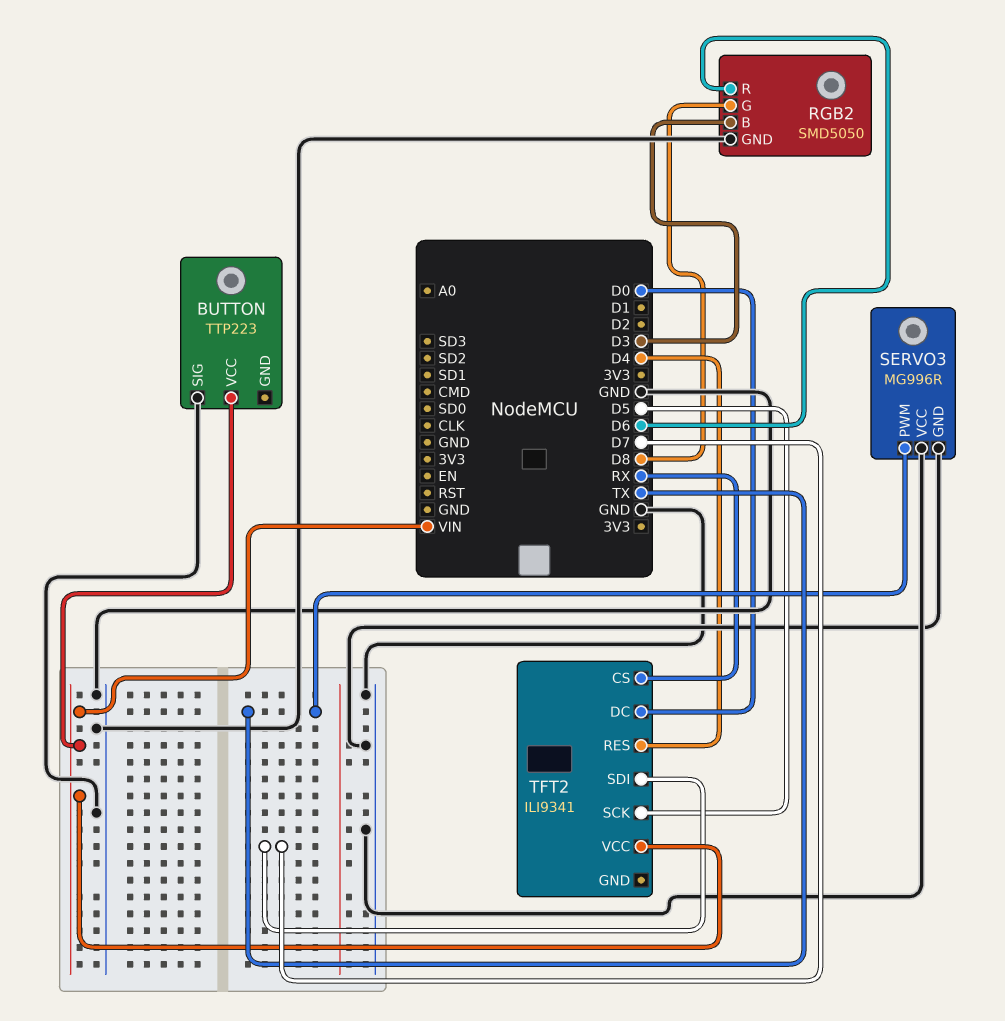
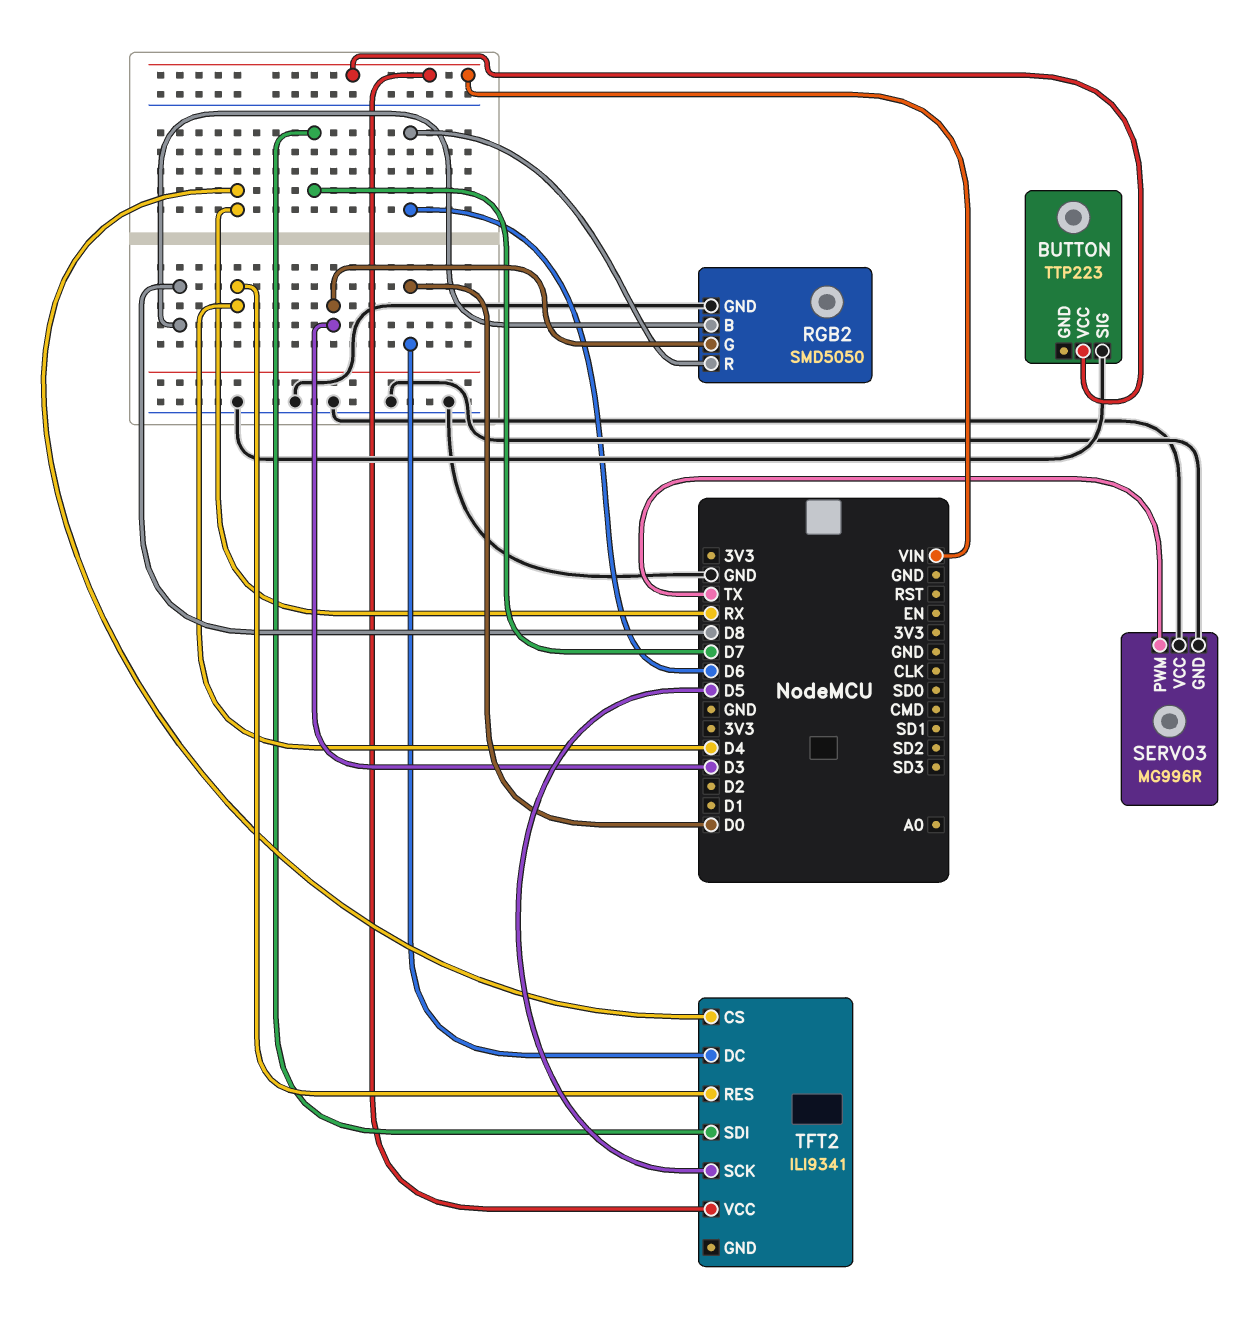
RGB2 pin B: D3 -> D8
RGB2 pin G: D8 -> D3

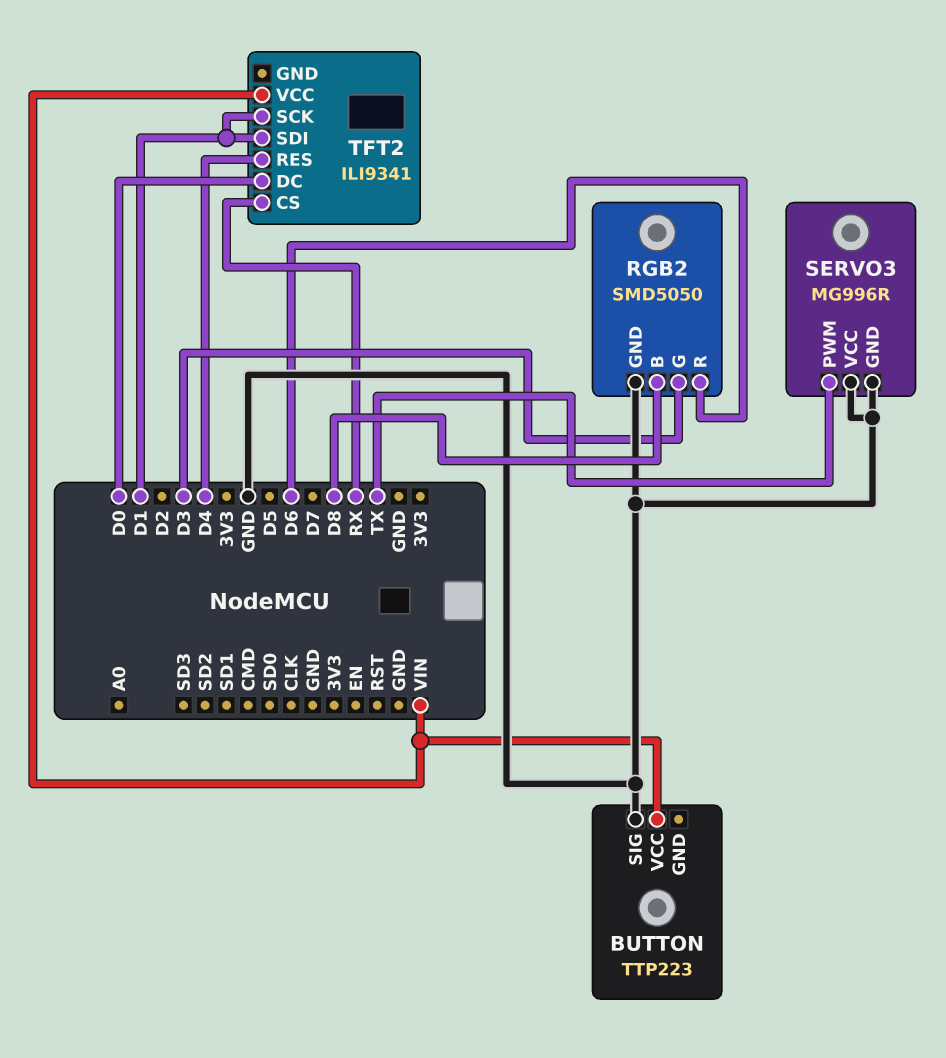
TFT2 pin SCK: D5 -> D1
TFT2 pin SDI: D7 -> D1

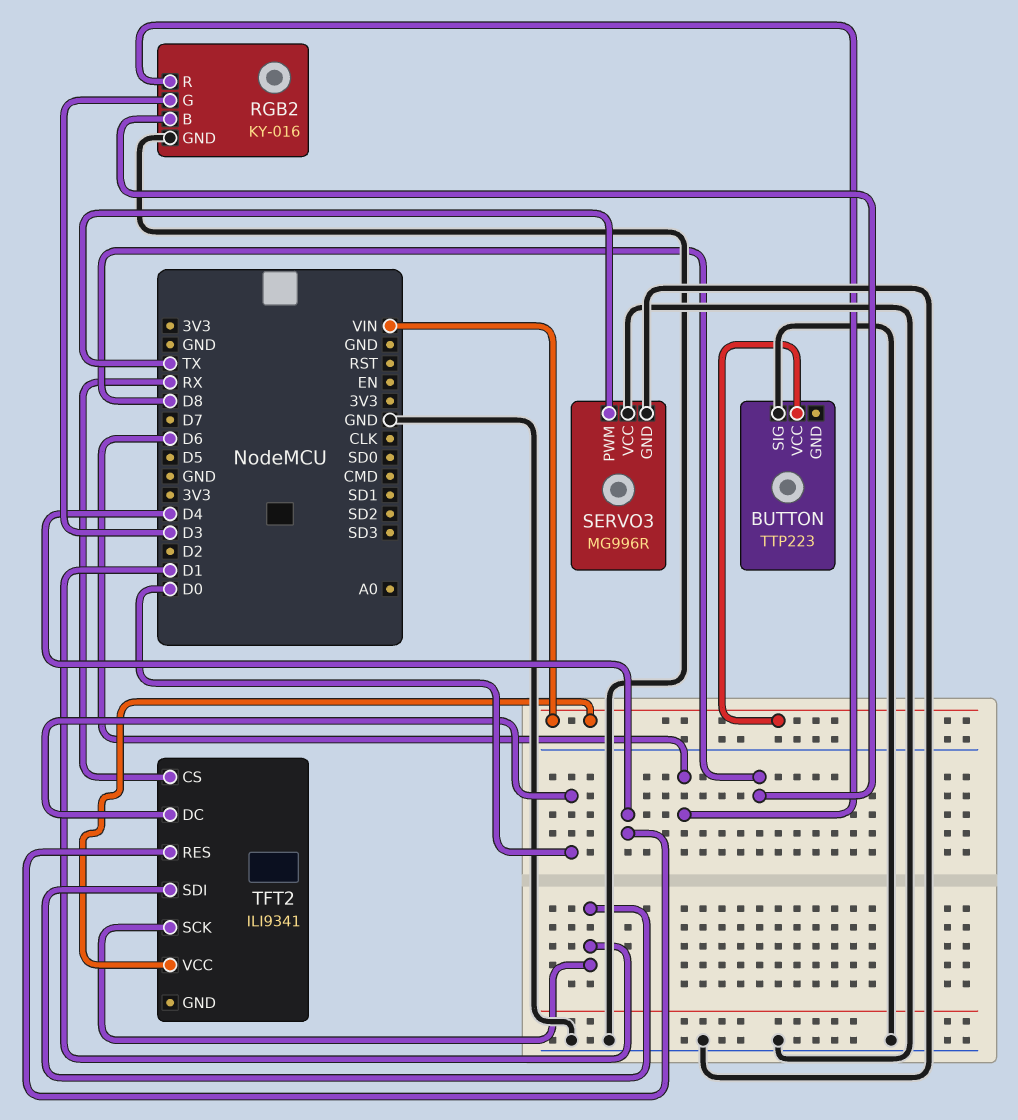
RGB2: SMD5050 -> KY-016

